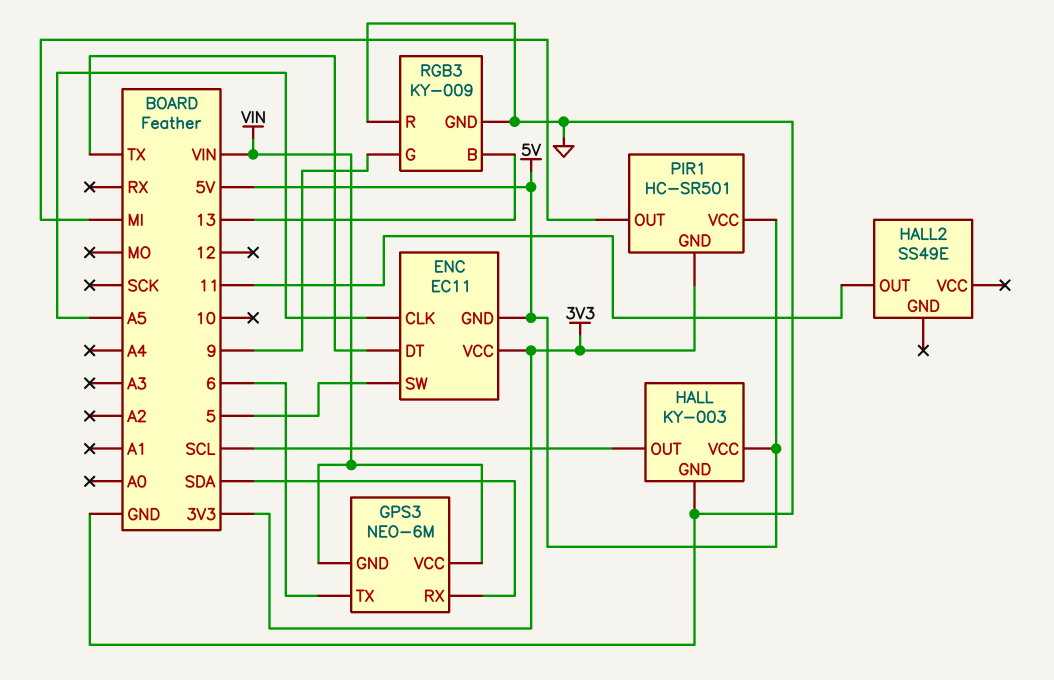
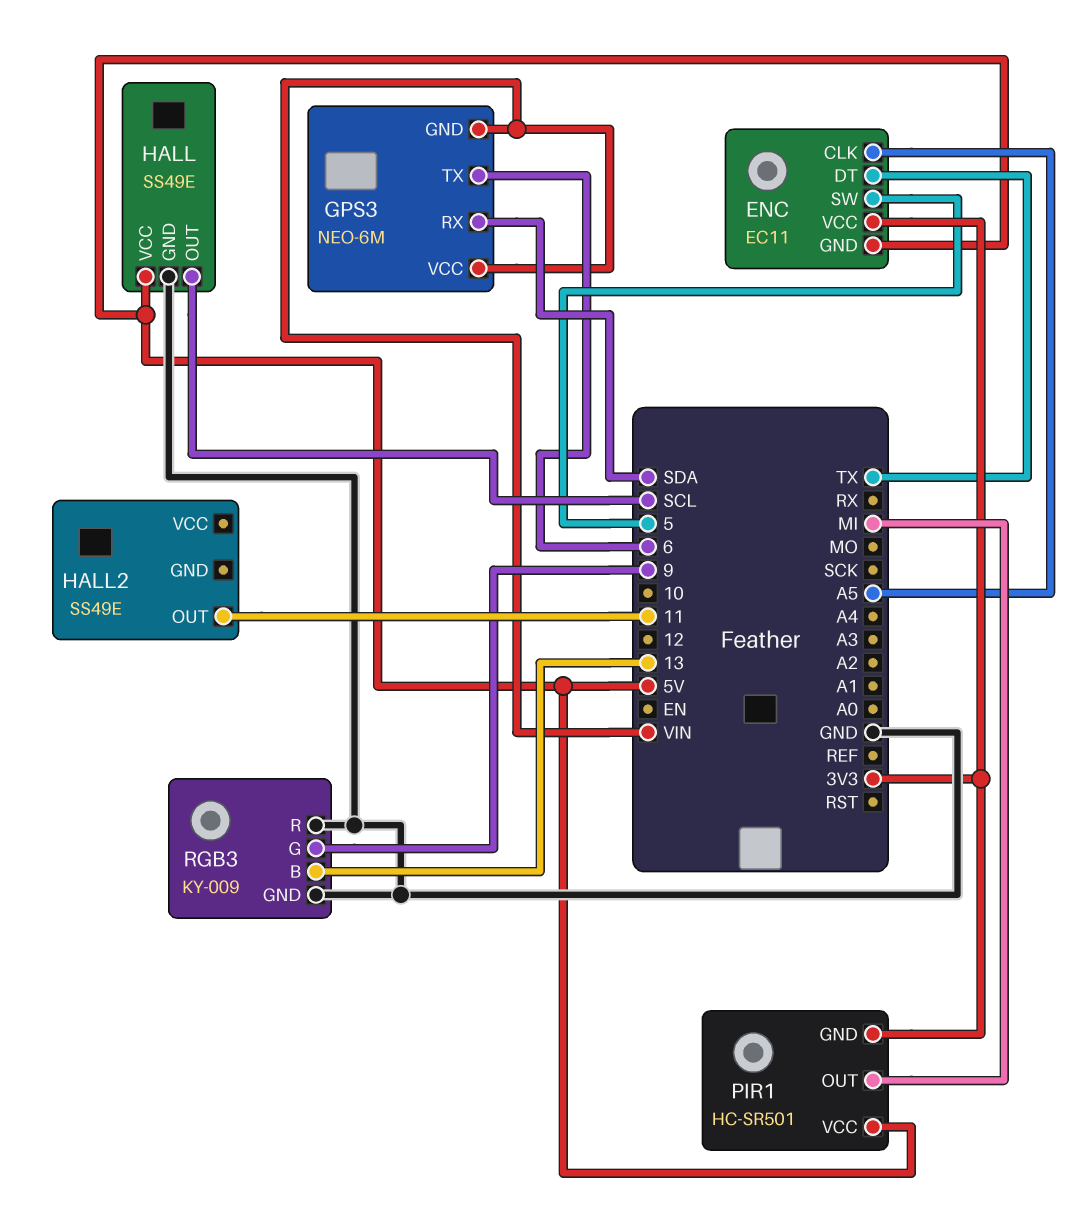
HALL: KY-003 -> SS49E

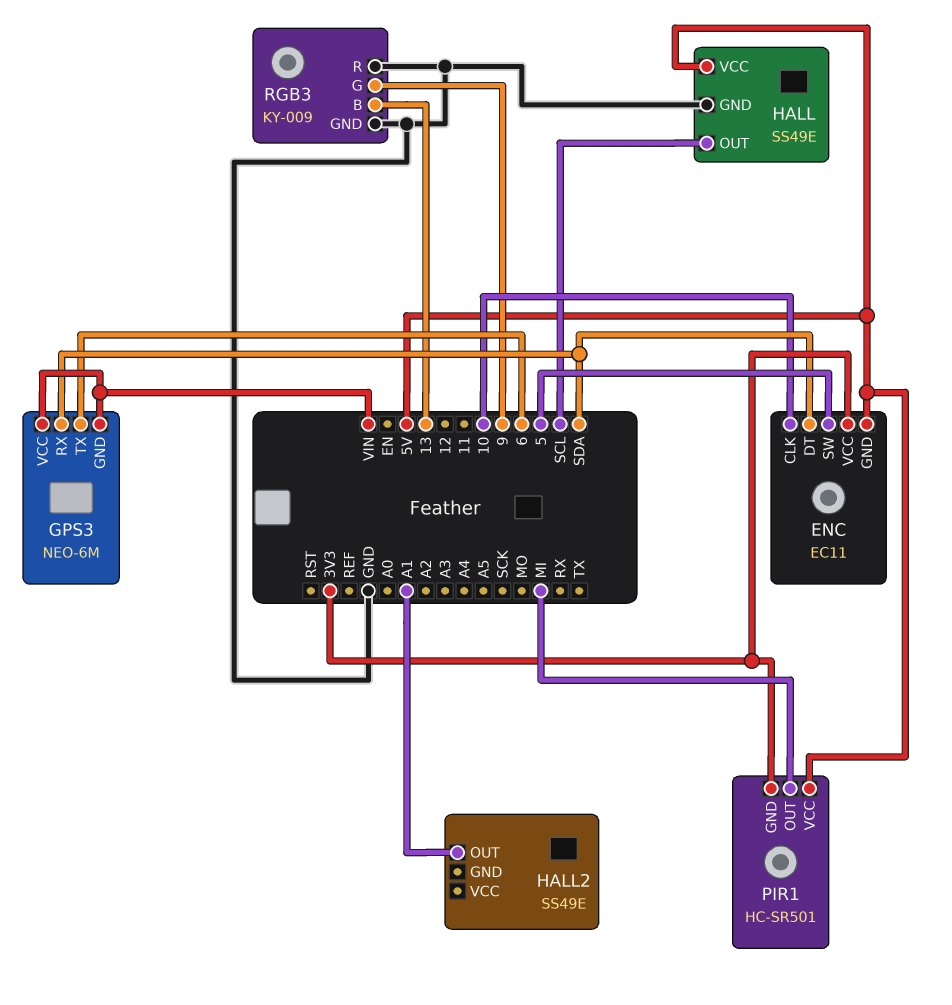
ENC pin CLK: A5 -> 10
ENC pin DT: TX -> SDA
HALL2 pin OUT: 11 -> A1

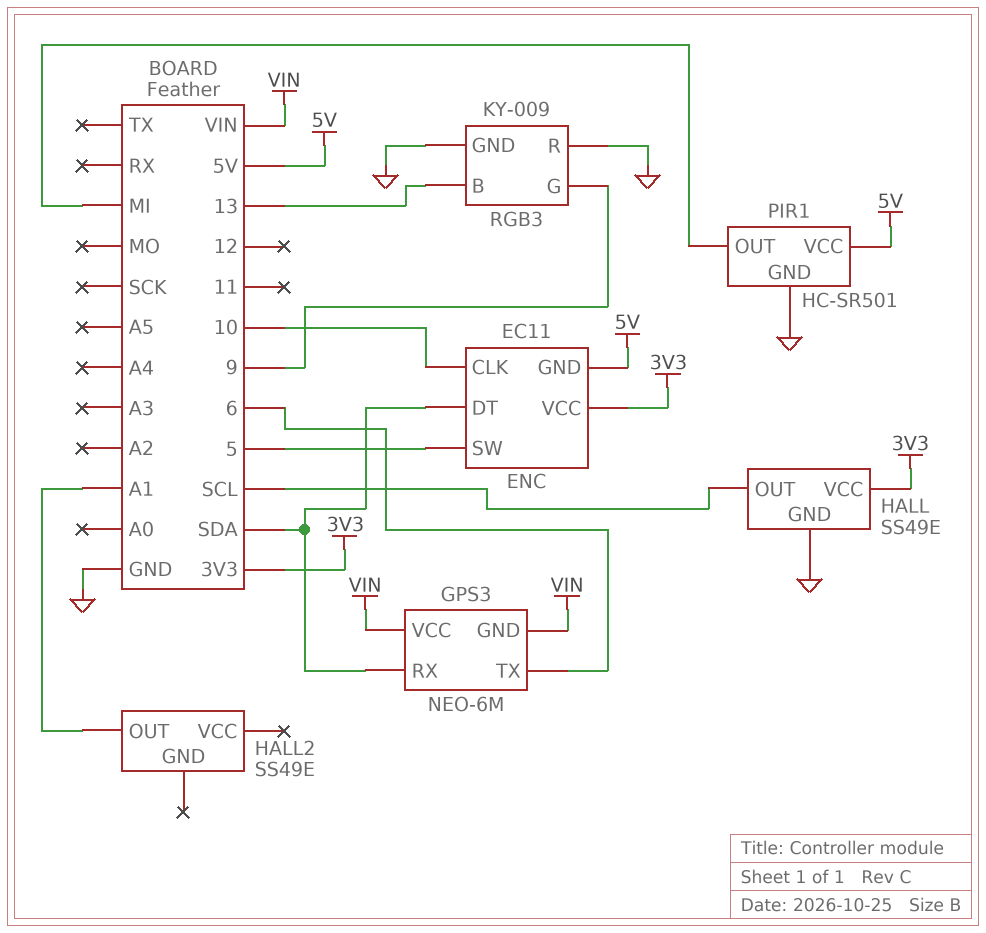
HALL pin VCC: 5V -> 3V3
PIR1 pin GND: 3V3 -> GND

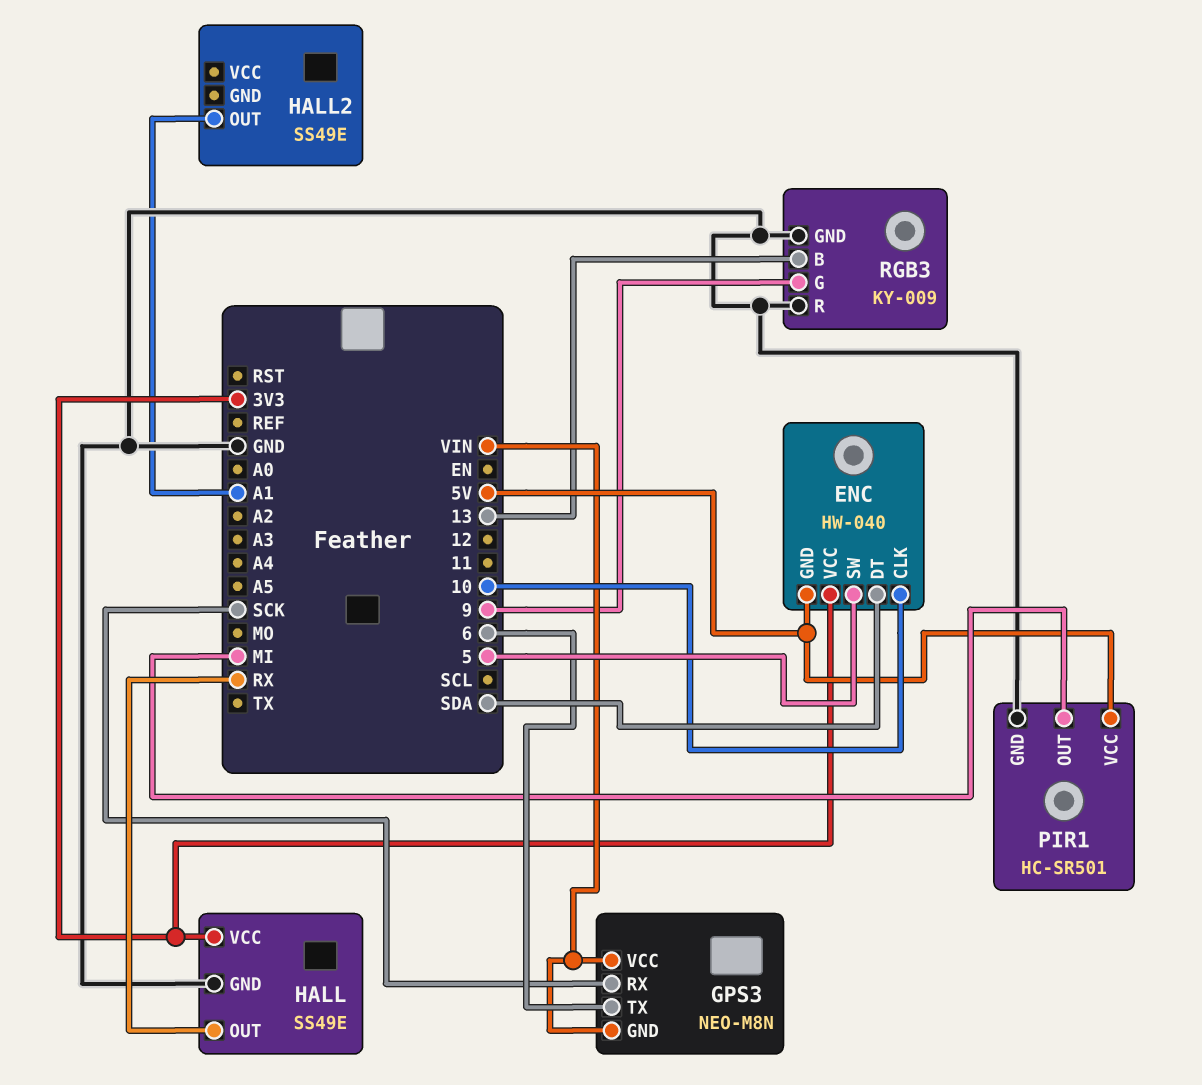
ENC: EC11 -> HW-040
GPS3: NEO-6M -> NEO-M8N
GPS3 pin RX: SDA -> SCK
HALL pin OUT: SCL -> RX

